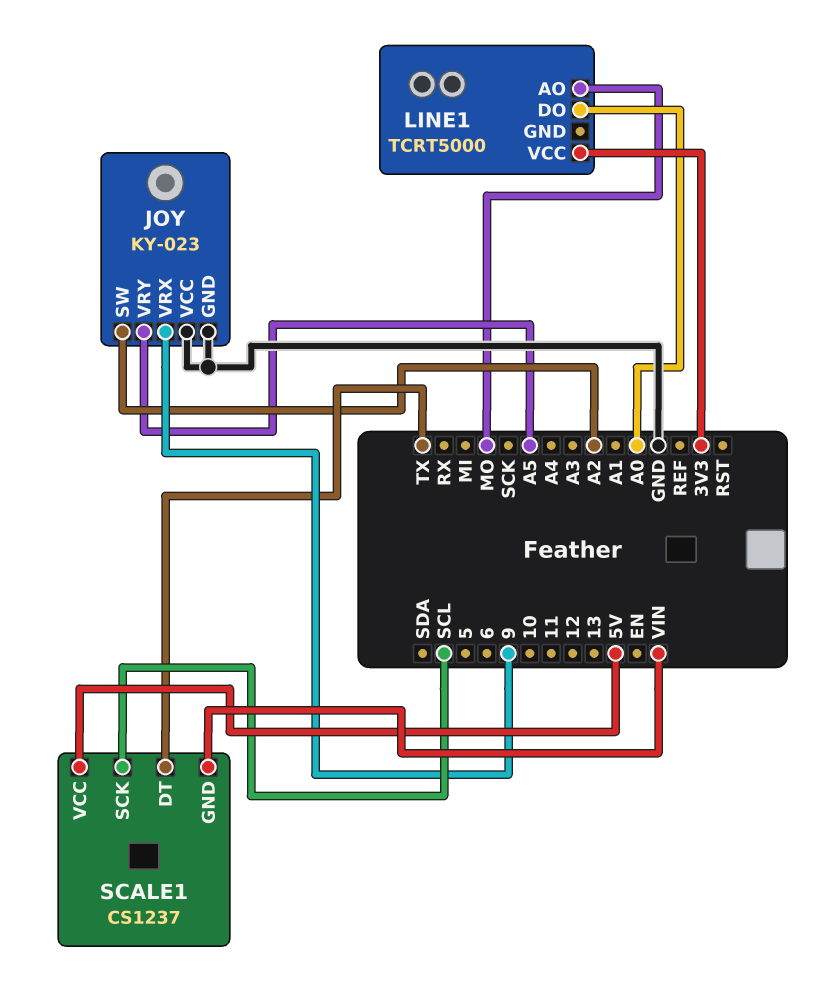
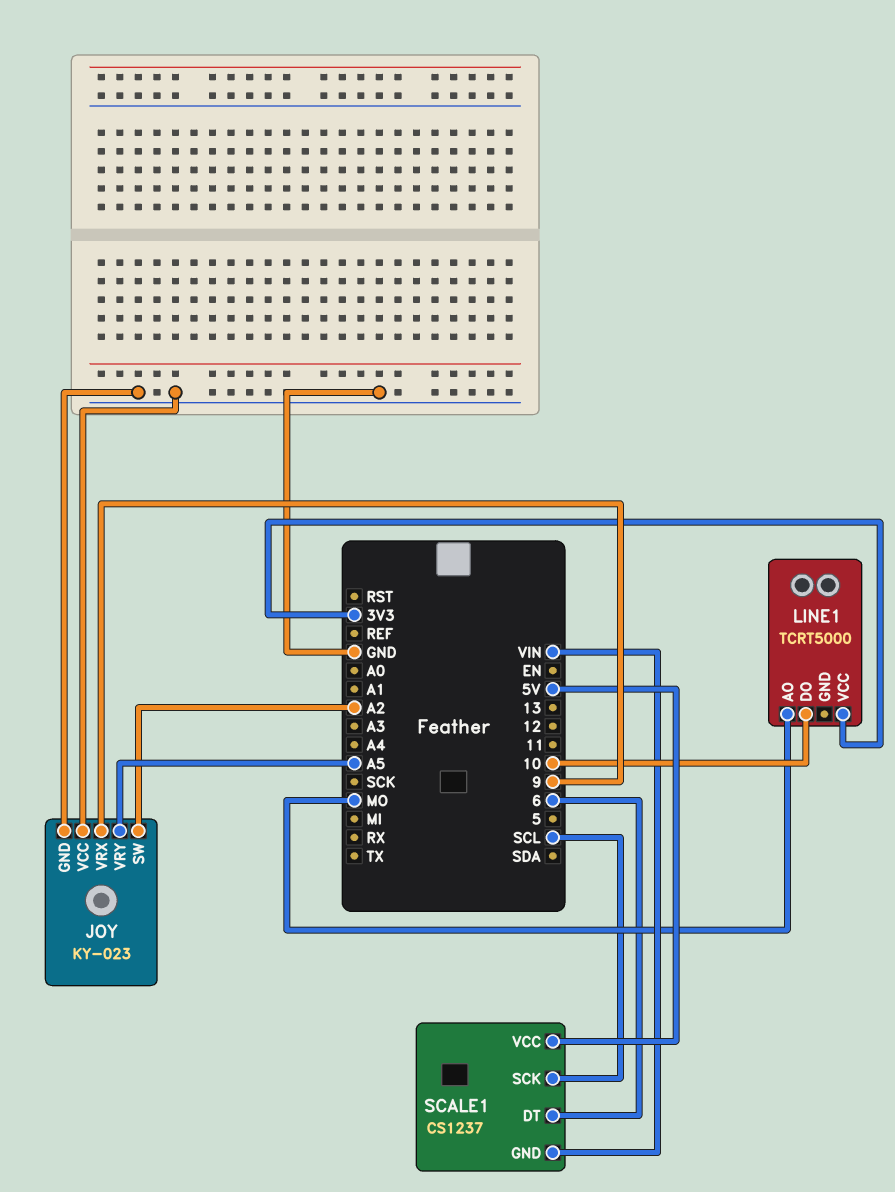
LINE1 pin DO: A0 -> 10
SCALE1 pin DT: TX -> 6

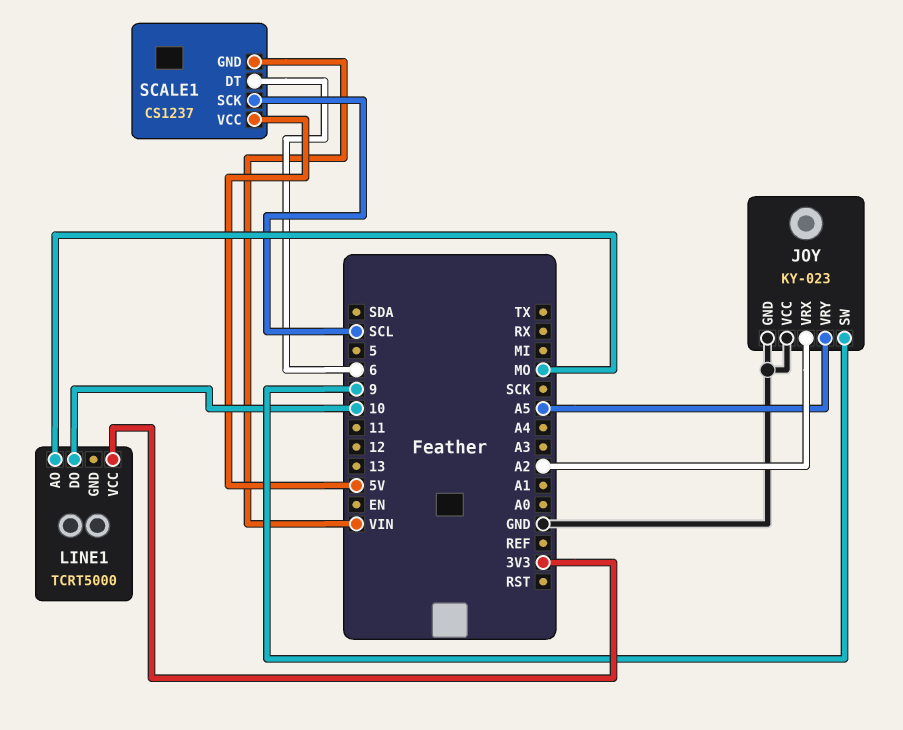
JOY pin SW: A2 -> 9
JOY pin VRX: 9 -> A2

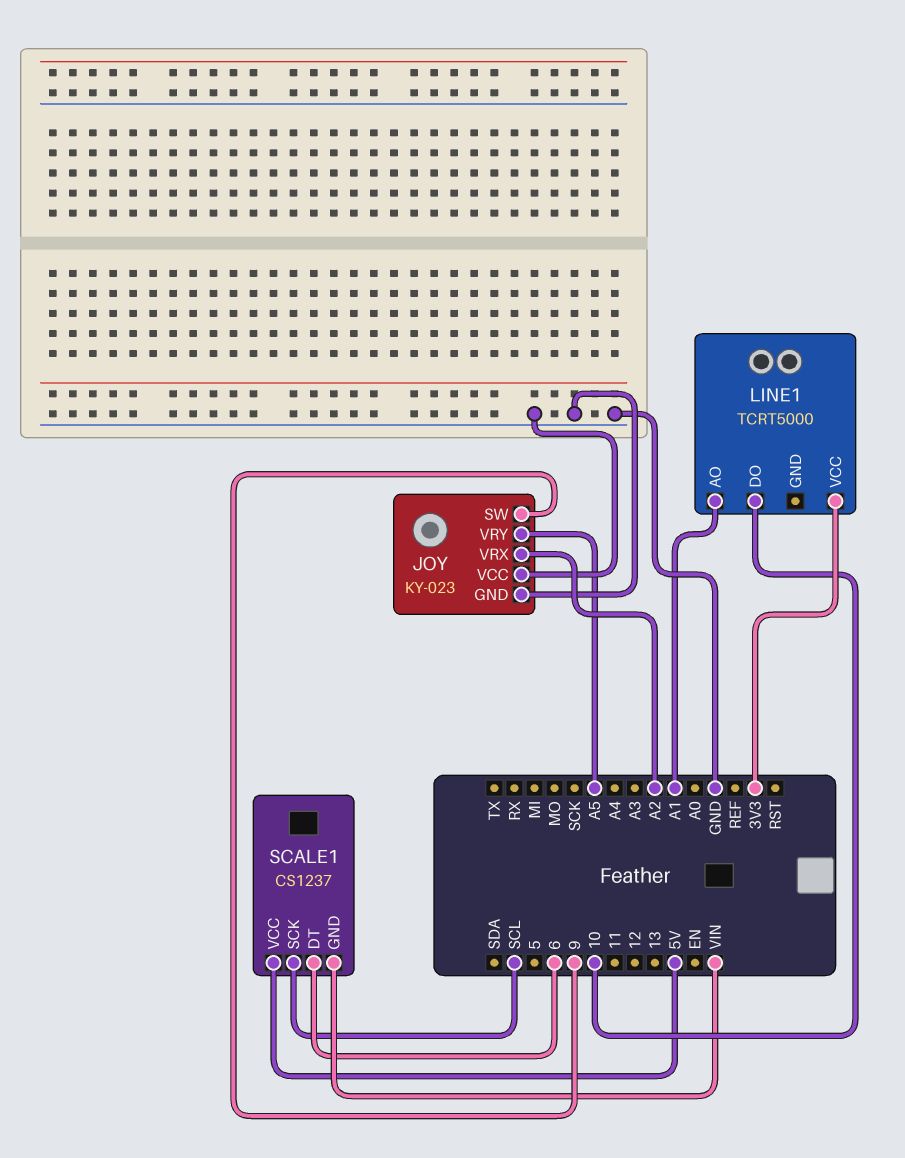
LINE1 pin AO: MO -> A1

